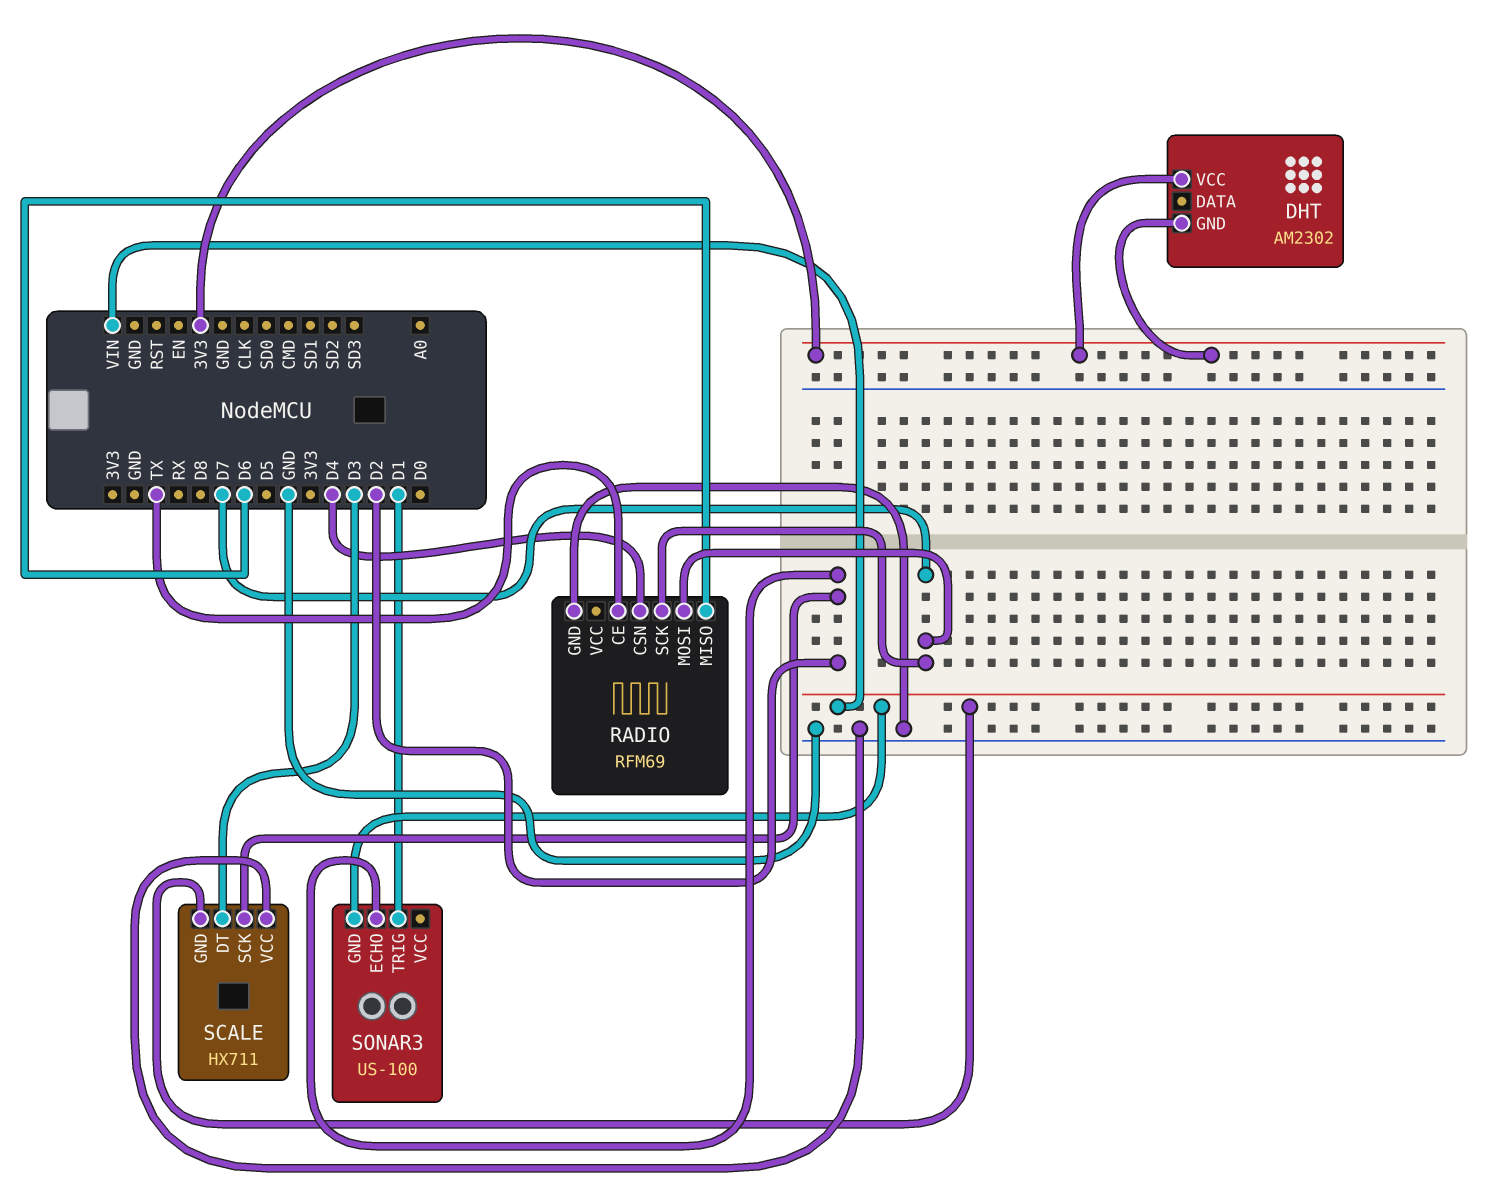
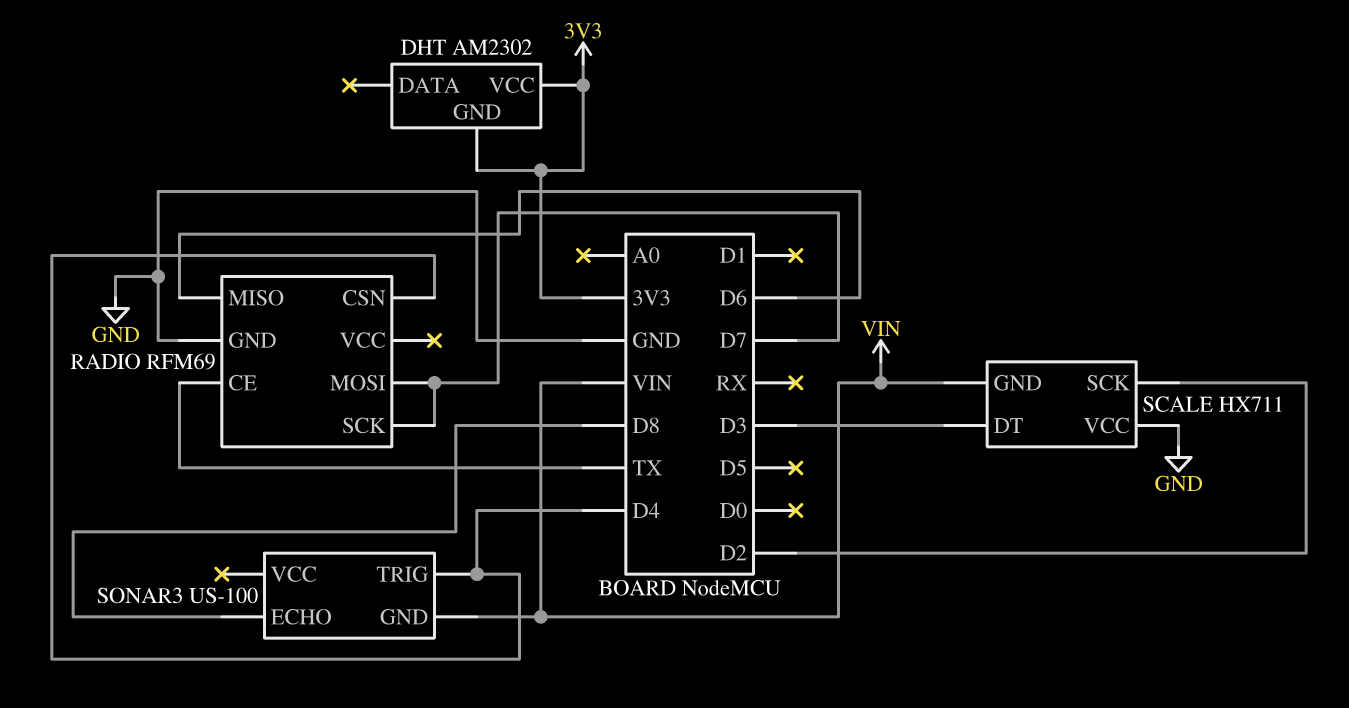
SONAR3 pin ECHO: D2 -> D8
SONAR3 pin TRIG: D1 -> D4

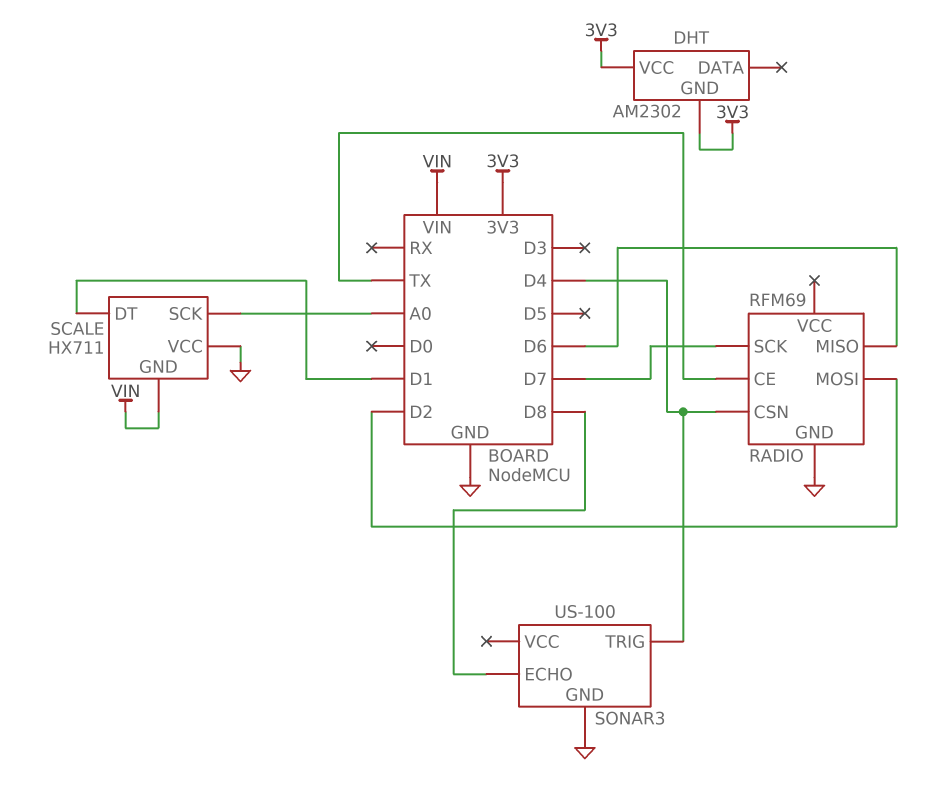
RADIO pin MOSI: D7 -> D2
SCALE pin DT: D3 -> D1
SCALE pin SCK: D2 -> A0
SONAR3 pin GND: VIN -> GND

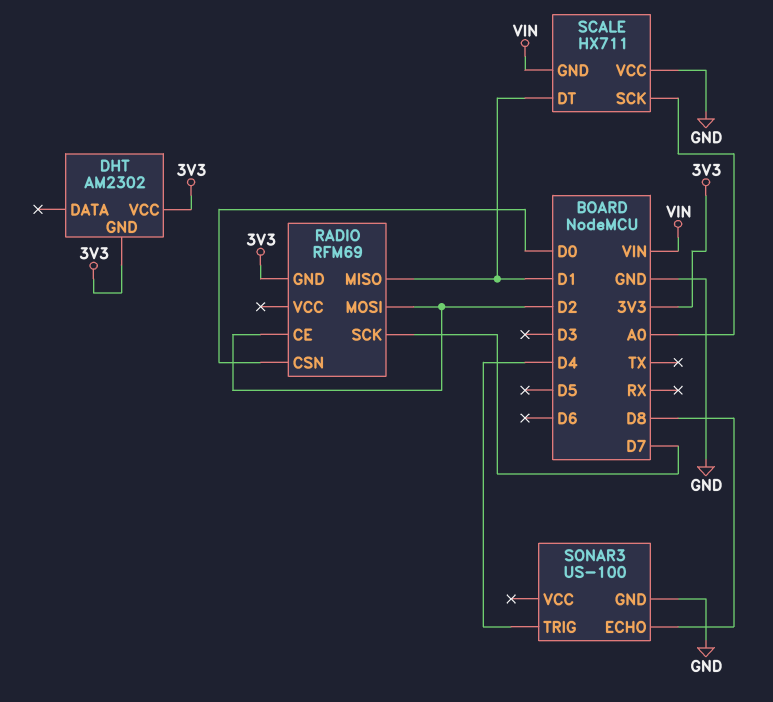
RADIO pin CE: TX -> D2
RADIO pin CSN: D4 -> D0
RADIO pin GND: GND -> 3V3
RADIO pin MISO: D6 -> D1

